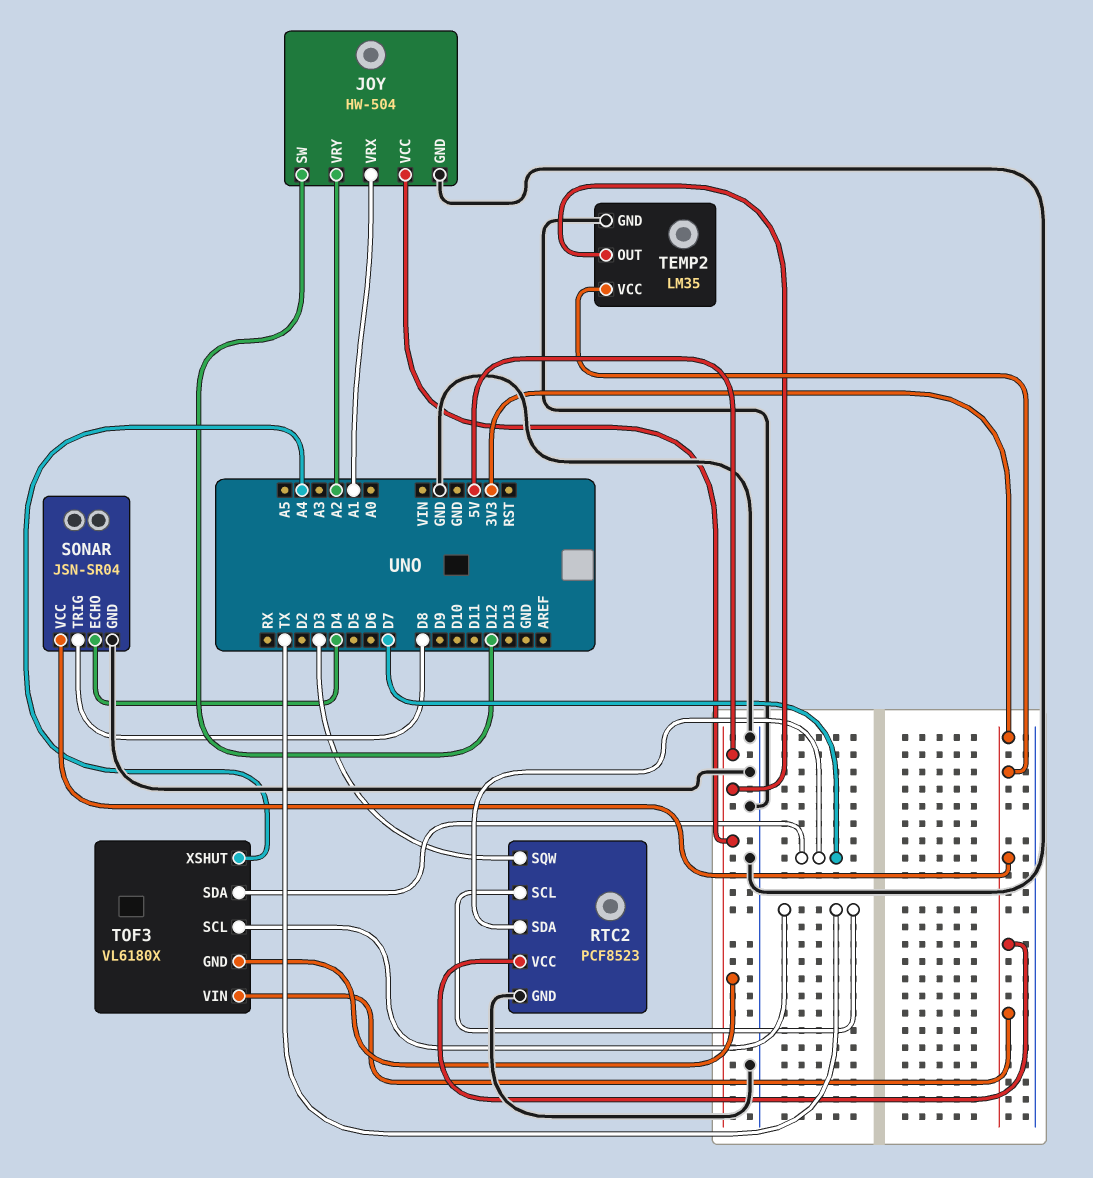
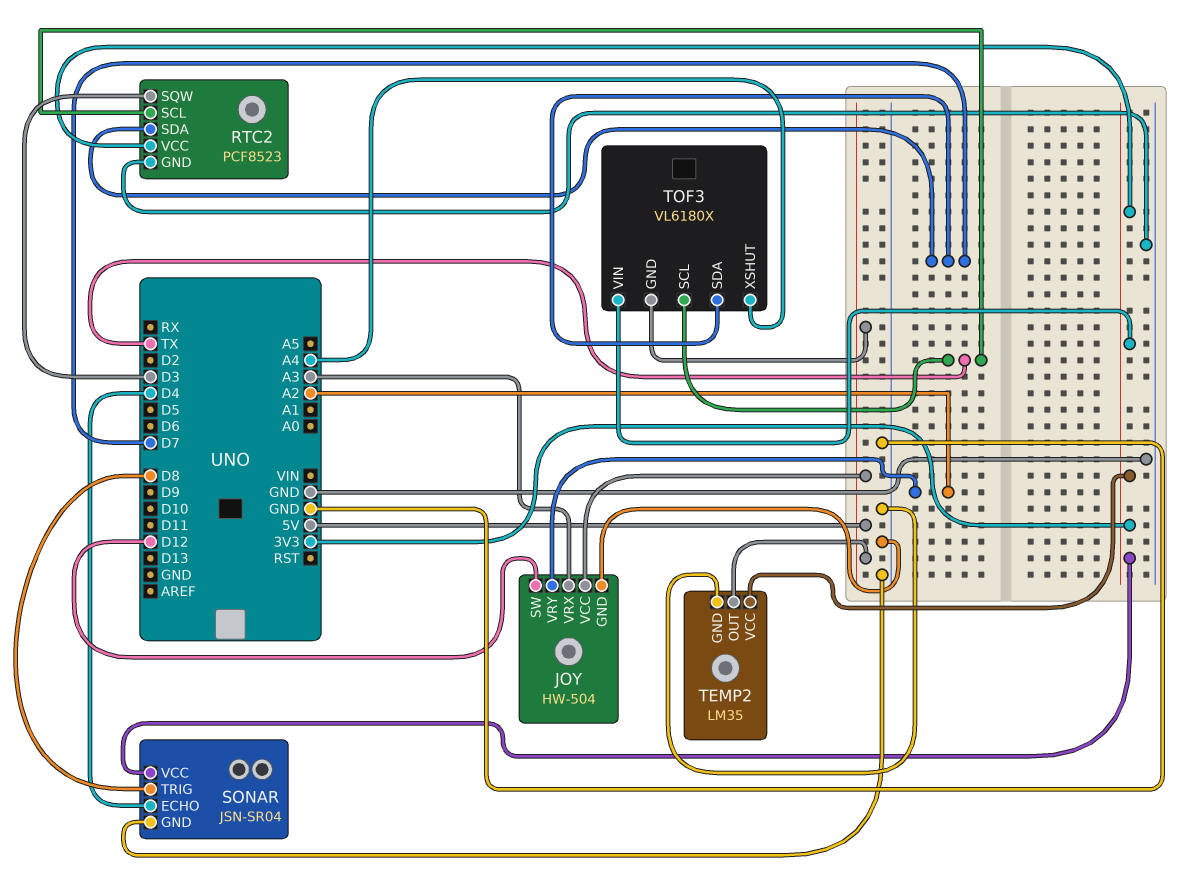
JOY pin VRX: A1 -> A3

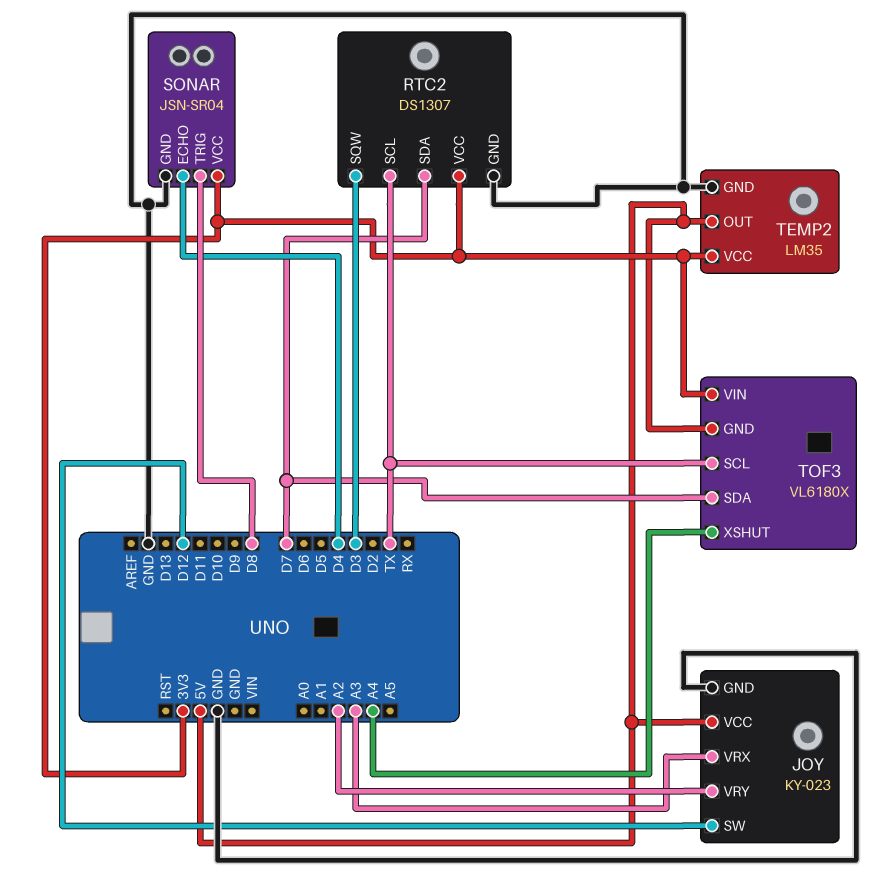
JOY: HW-504 -> KY-023
RTC2: PCF8523 -> DS1307

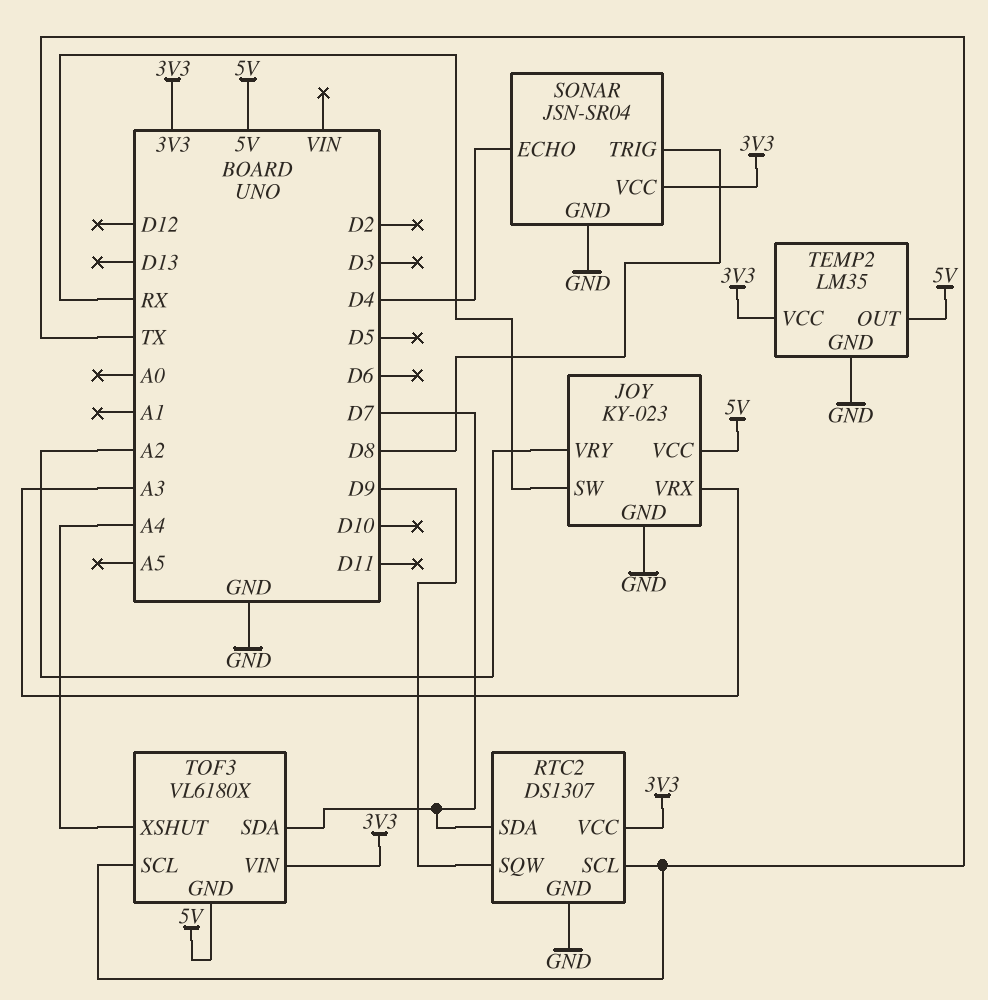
JOY pin SW: D12 -> RX
RTC2 pin SQW: D3 -> D9

